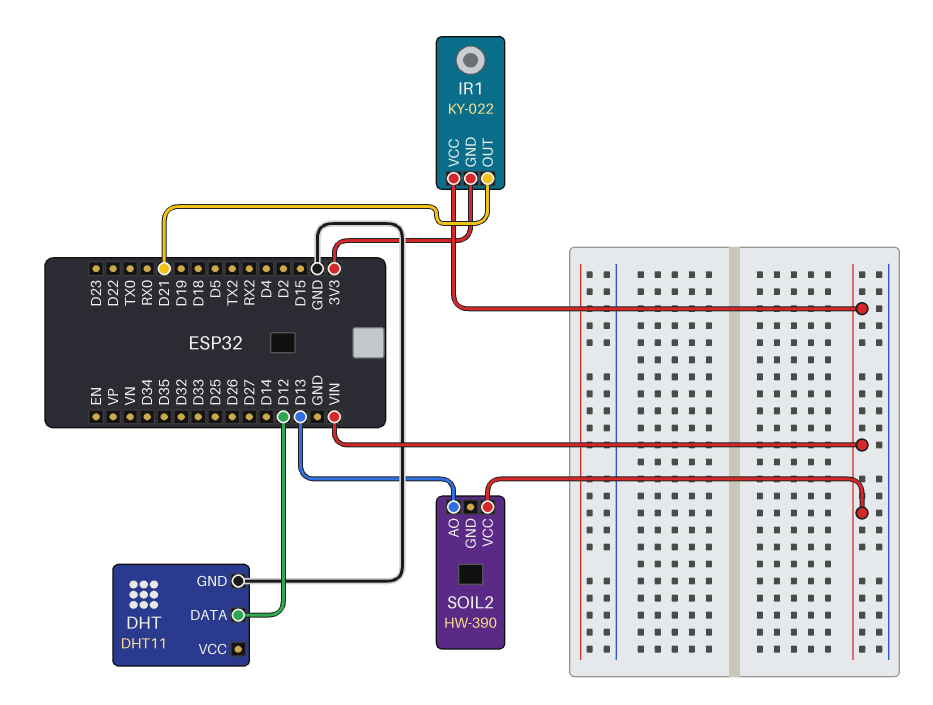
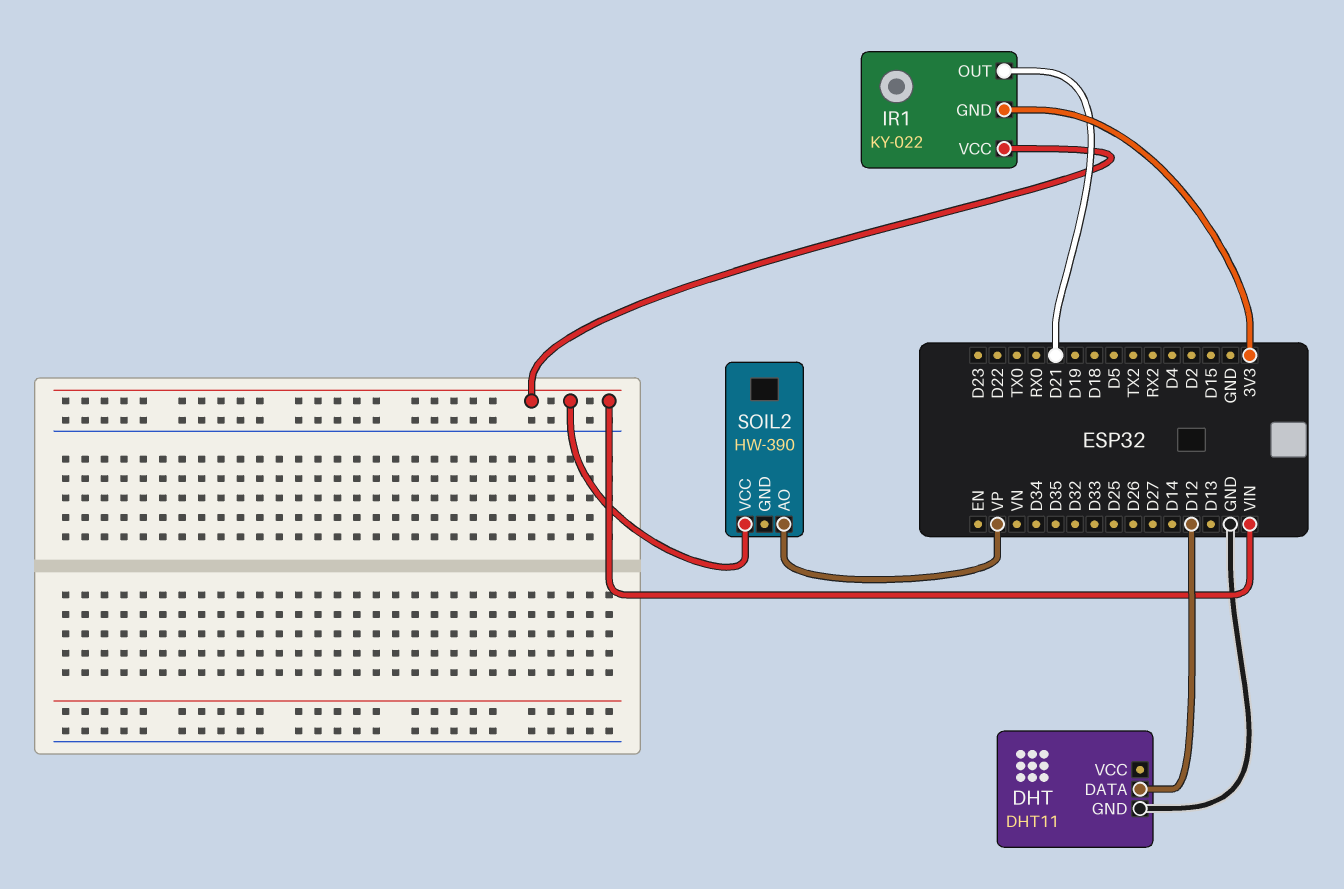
SOIL2 pin AO: D13 -> VP

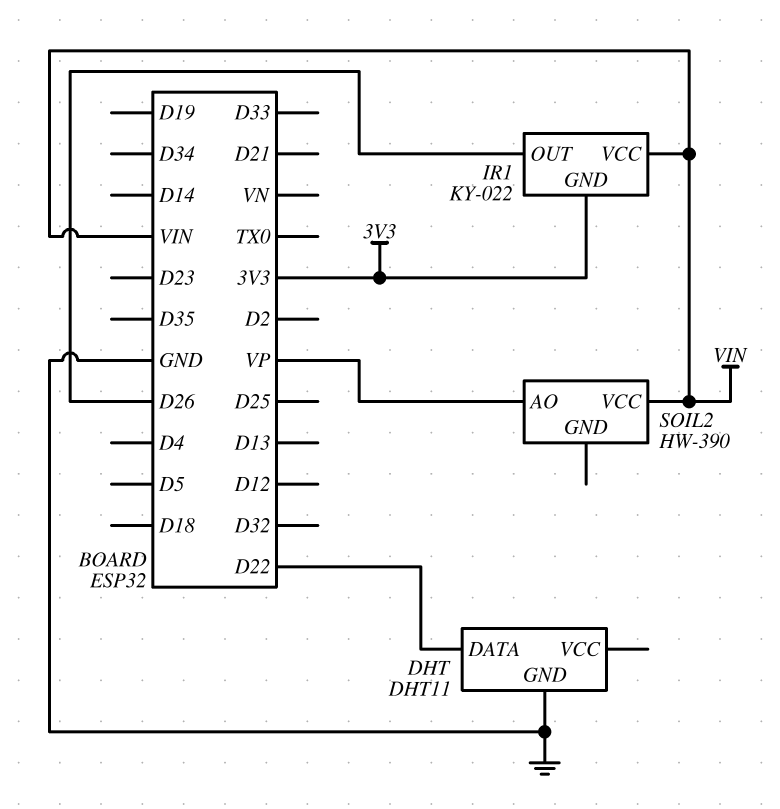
DHT pin DATA: D12 -> D22
IR1 pin OUT: D21 -> D26

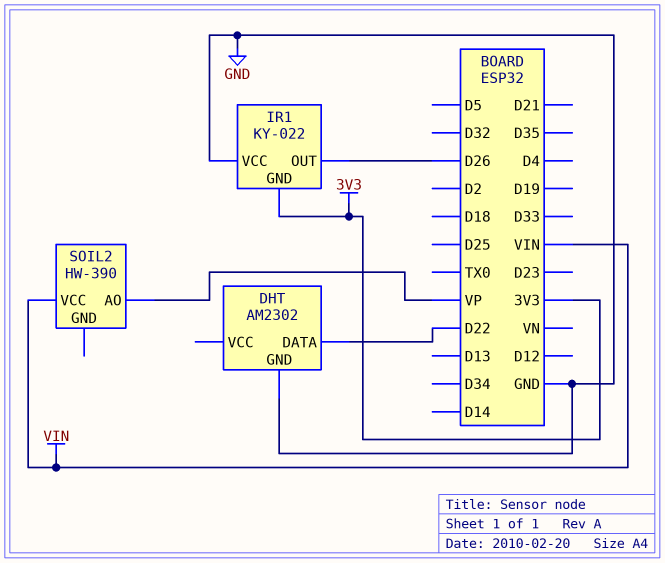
DHT: DHT11 -> AM2302
IR1 pin VCC: VIN -> GND

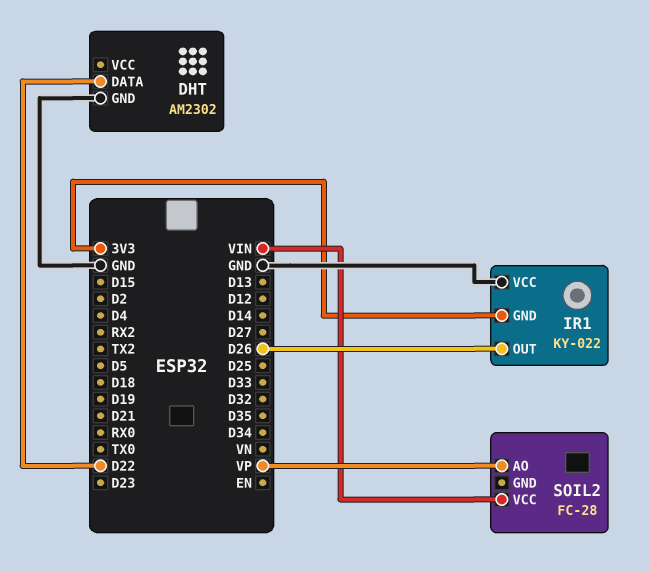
SOIL2: HW-390 -> FC-28

